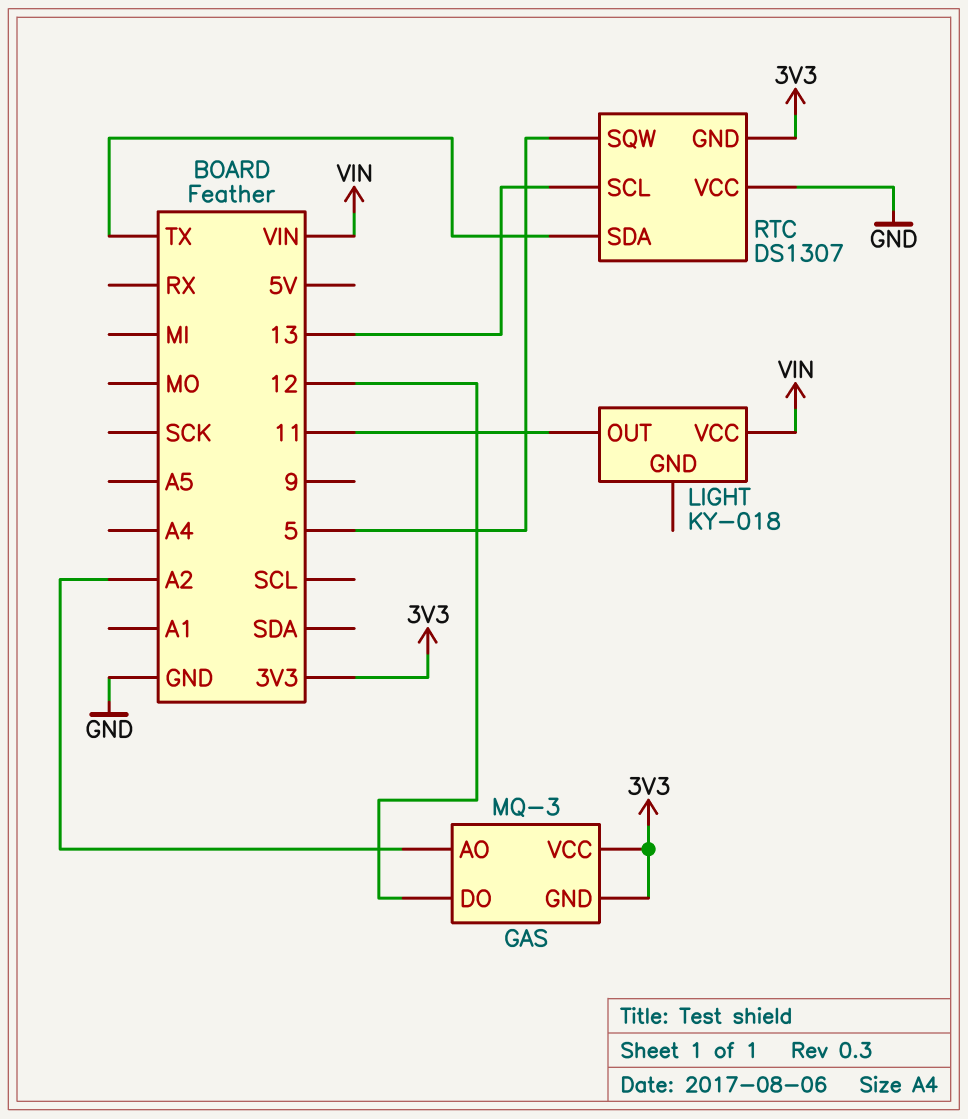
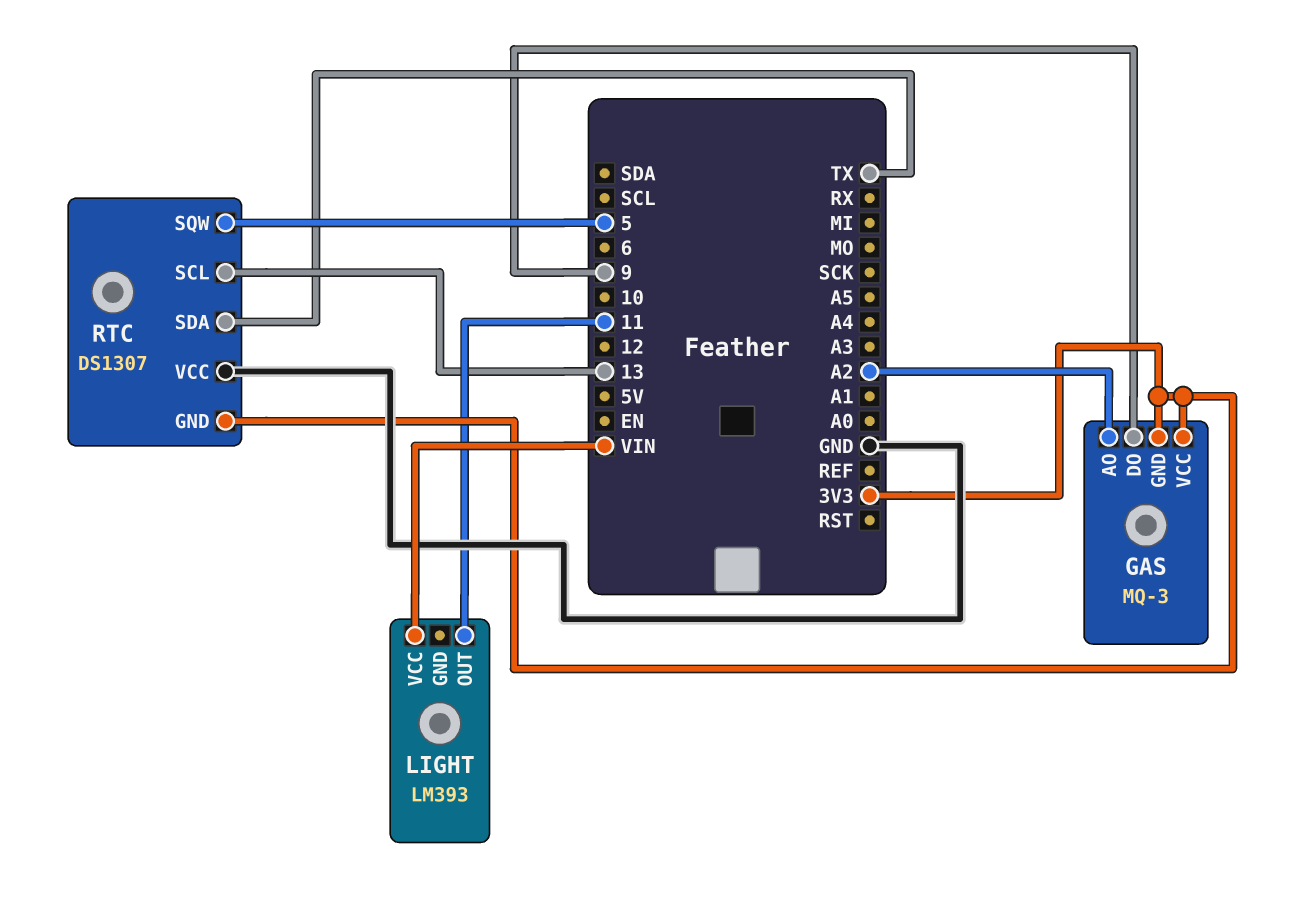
GAS pin DO: 12 -> 9
LIGHT: KY-018 -> LM393

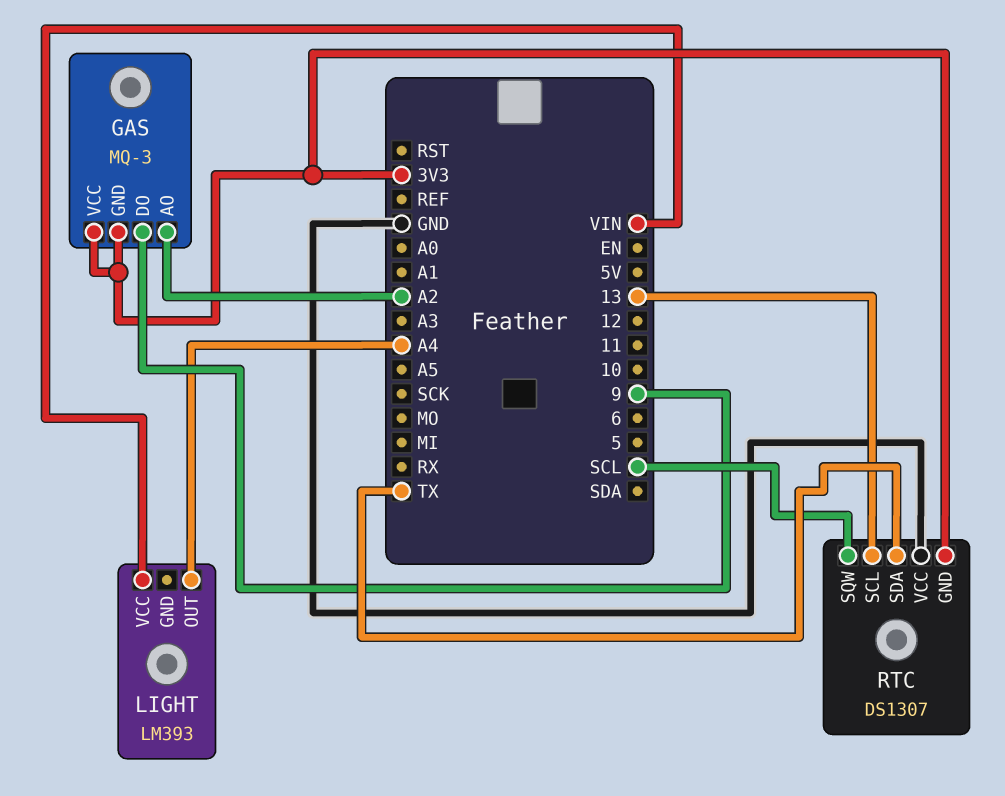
LIGHT pin OUT: 11 -> A4
RTC pin SQW: 5 -> SCL

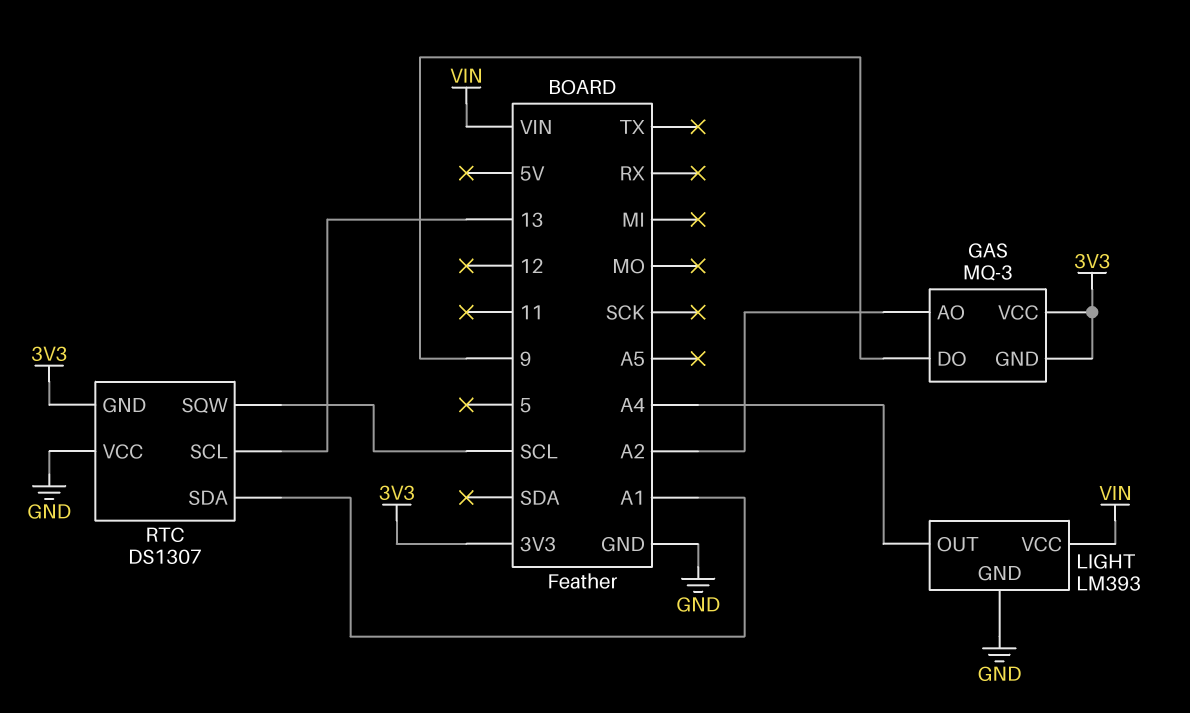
LIGHT pin GND: none -> GND
RTC pin SDA: TX -> A1

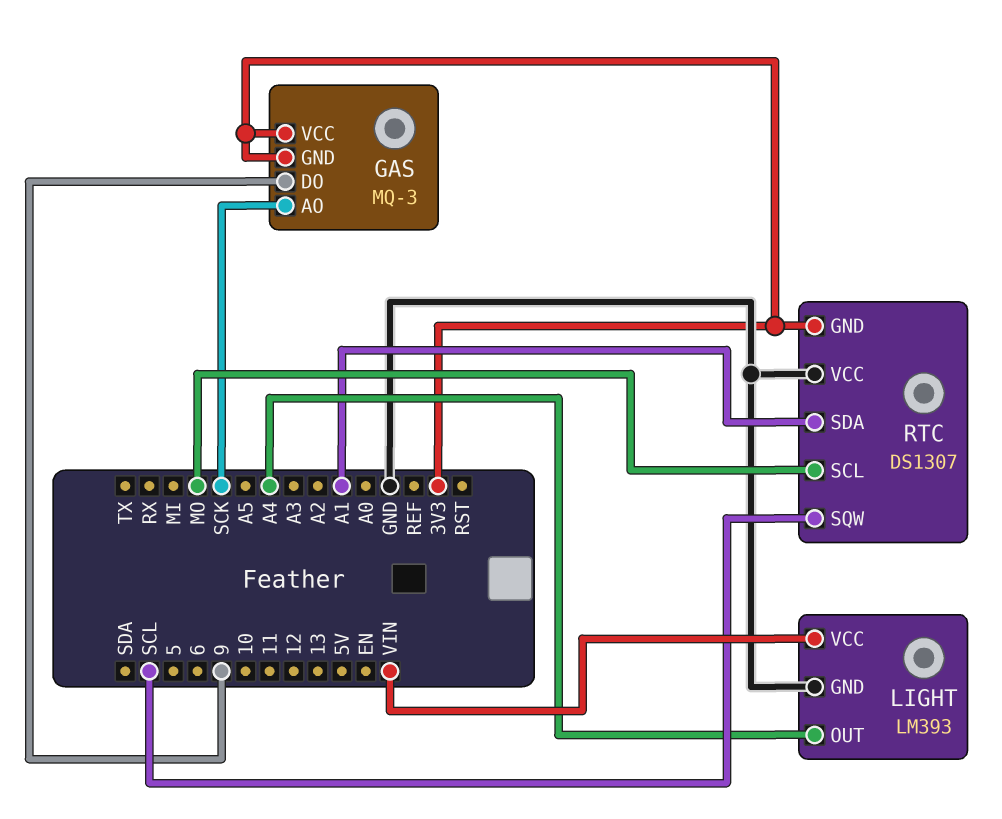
GAS pin AO: A2 -> SCK
RTC pin SCL: 13 -> MO

